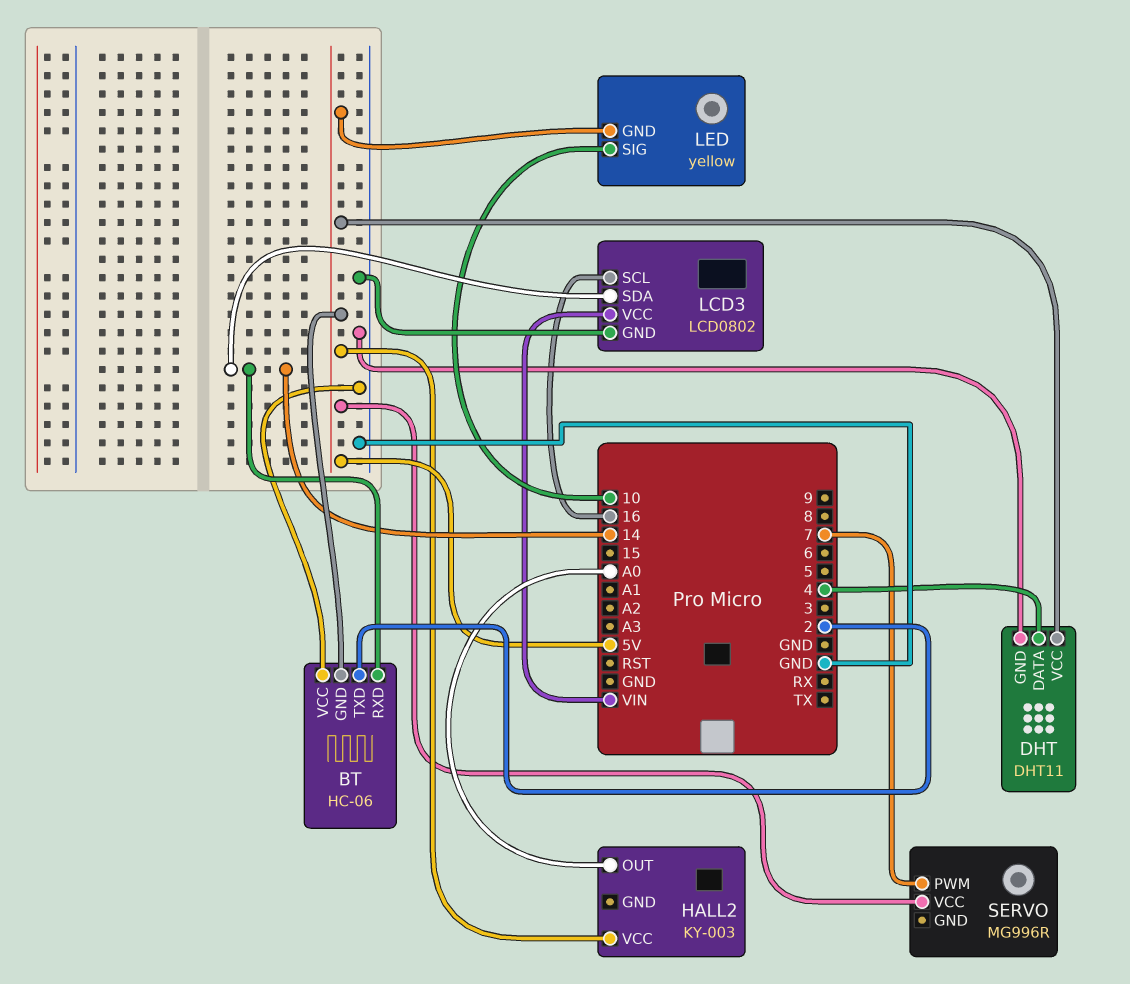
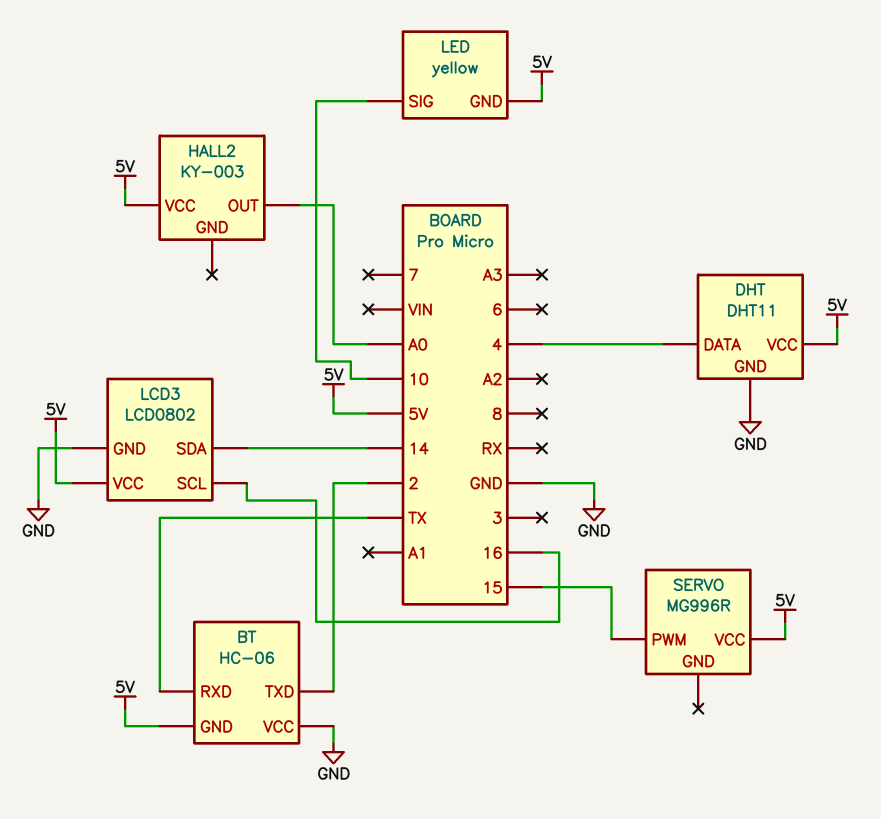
BT pin RXD: 14 -> TX
LCD3 pin VCC: VIN -> 5V
SERVO pin PWM: 7 -> 15

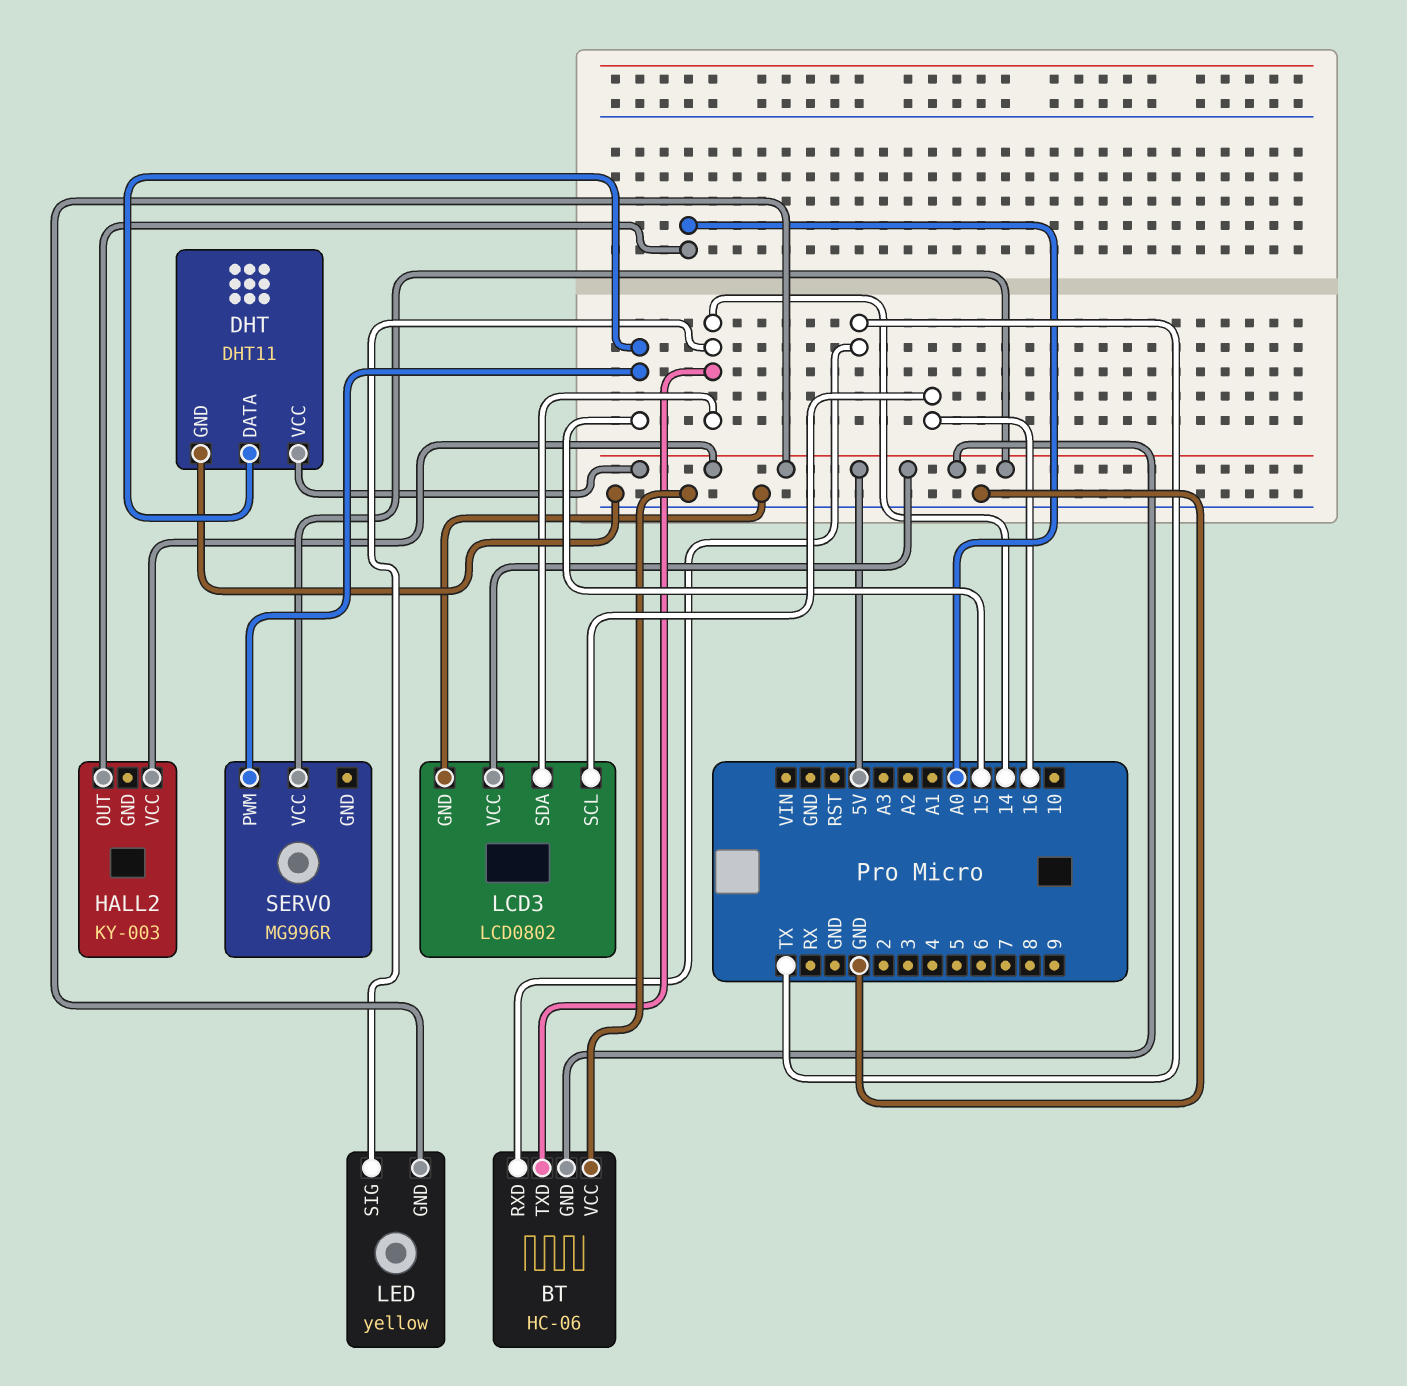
BT pin TXD: 2 -> 14
DHT pin DATA: 4 -> 15
LED pin SIG: 10 -> 14

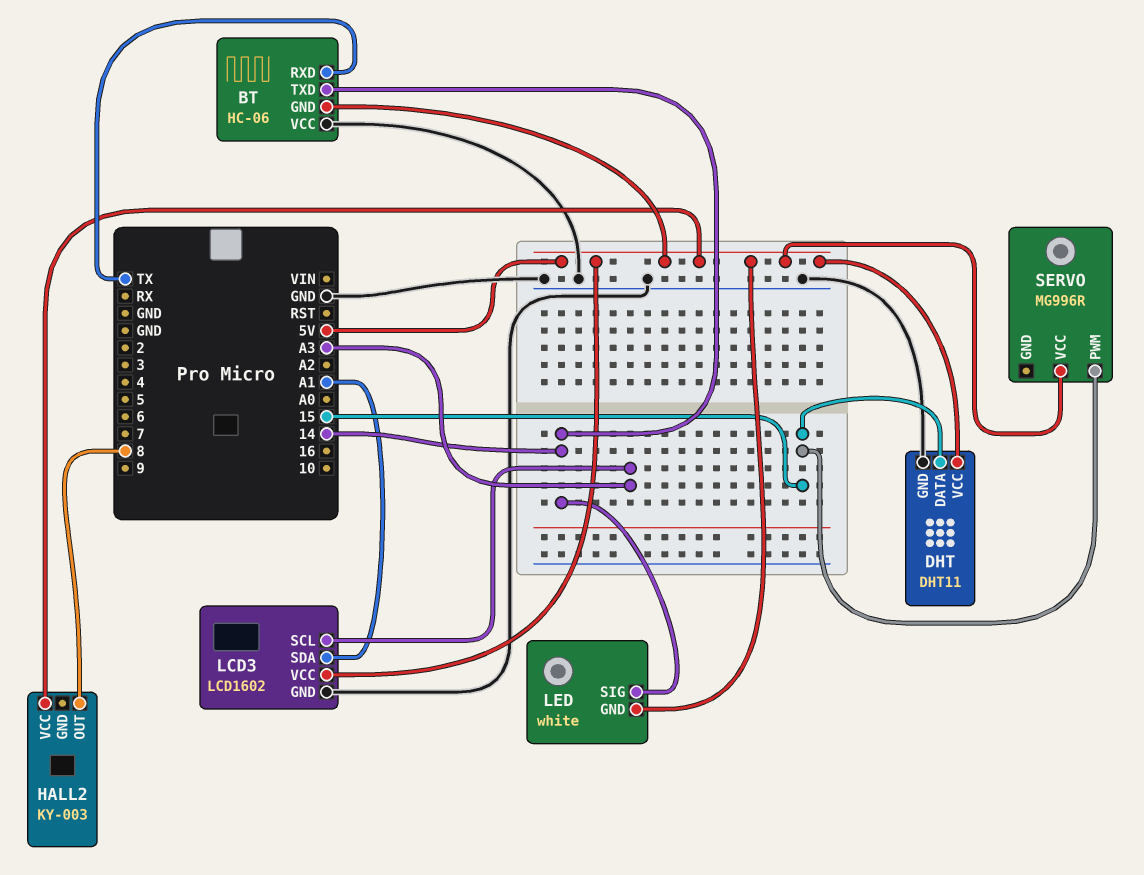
HALL2 pin OUT: A0 -> 8
LCD3: LCD0802 -> LCD1602
LCD3 pin SCL: 16 -> A3
LCD3 pin SDA: 14 -> A1
LED: yellow -> white

